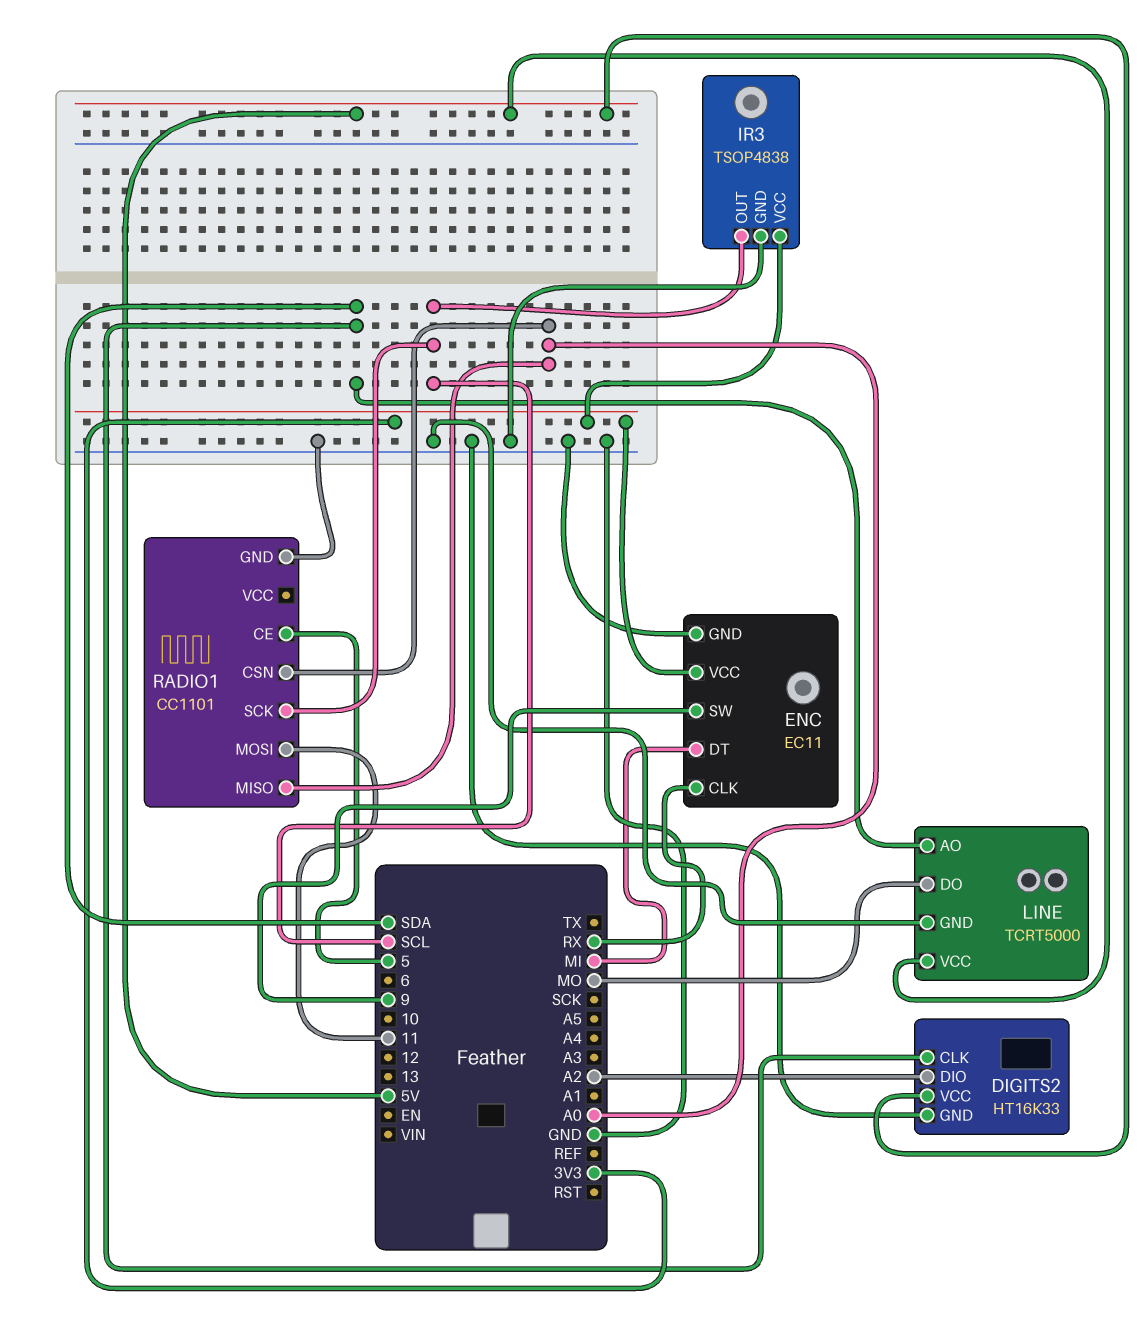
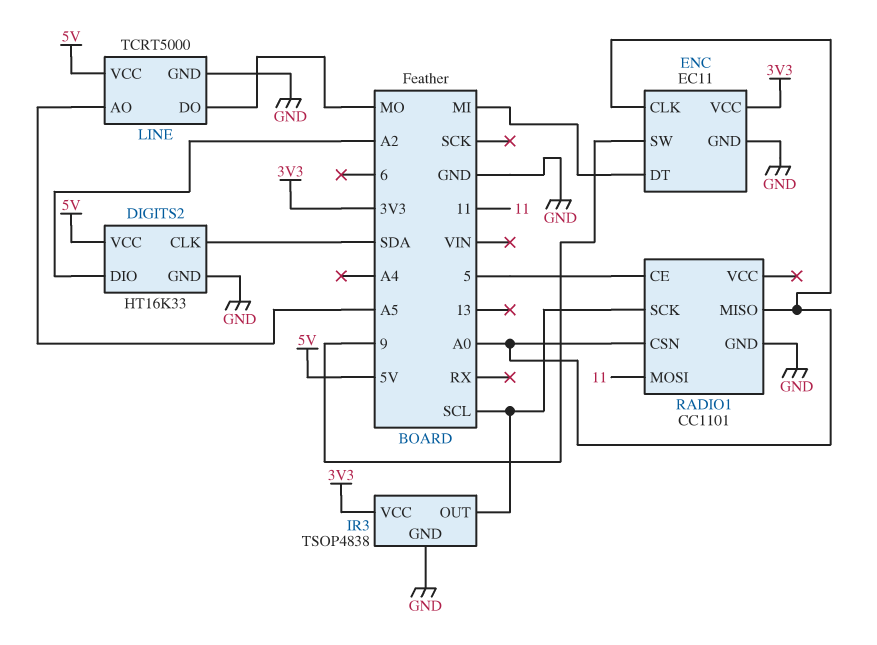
ENC pin CLK: RX -> A0
LINE pin AO: SDA -> A5

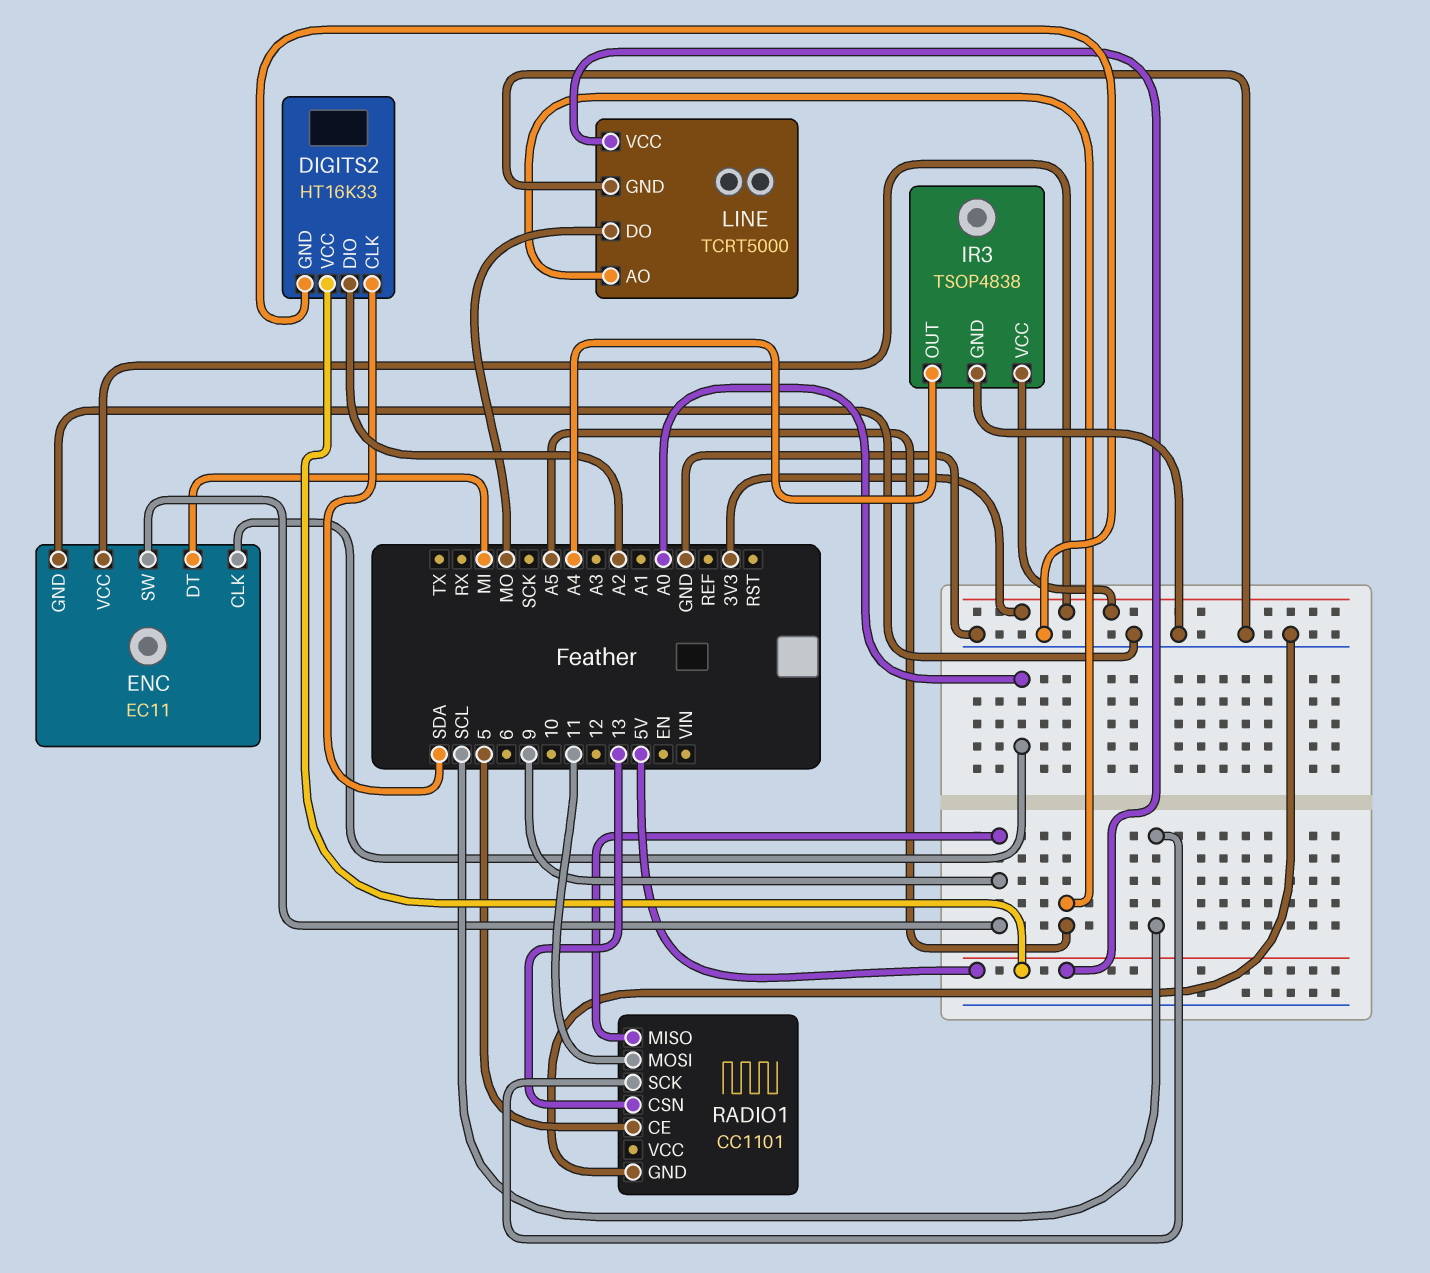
IR3 pin OUT: SCL -> A4
RADIO1 pin CSN: A0 -> 13
RADIO1 pin MISO: A0 -> 9

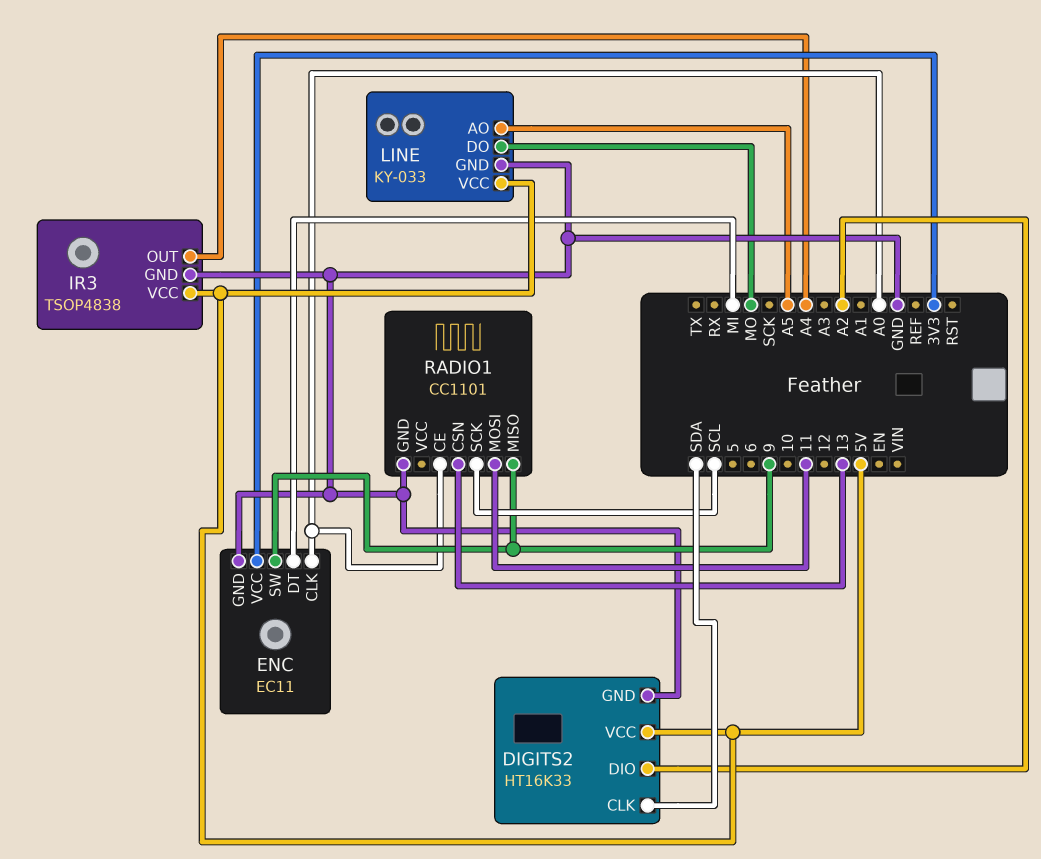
IR3 pin VCC: 3V3 -> 5V
LINE: TCRT5000 -> KY-033
RADIO1 pin CE: 5 -> A0

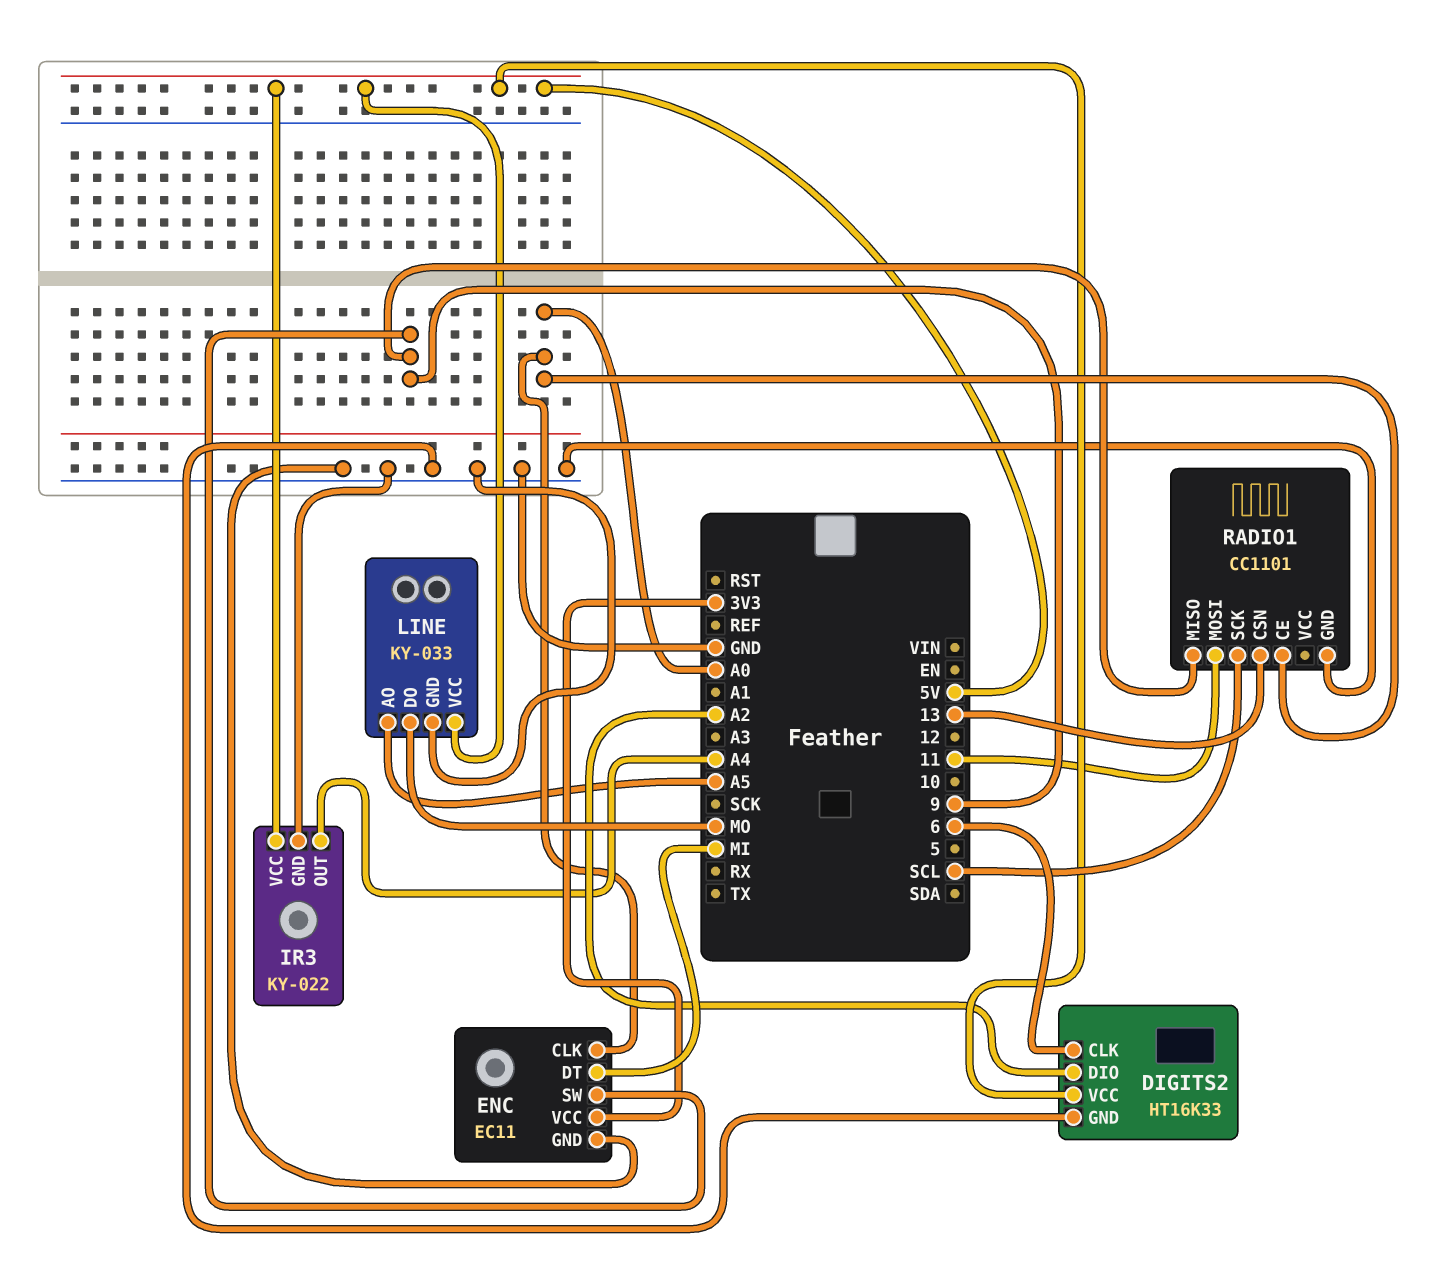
DIGITS2 pin CLK: SDA -> 6
IR3: TSOP4838 -> KY-022

